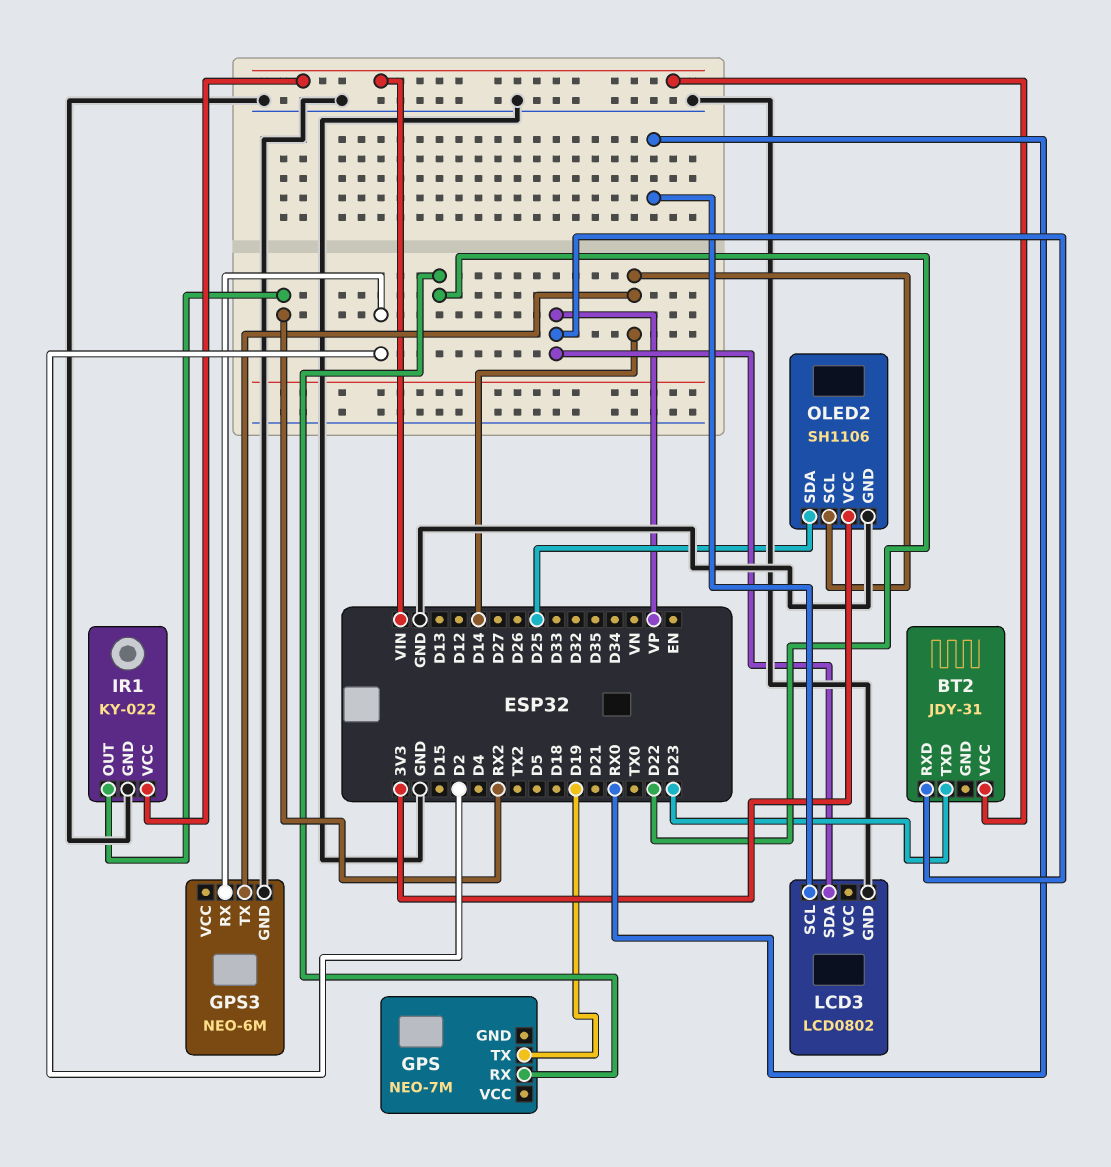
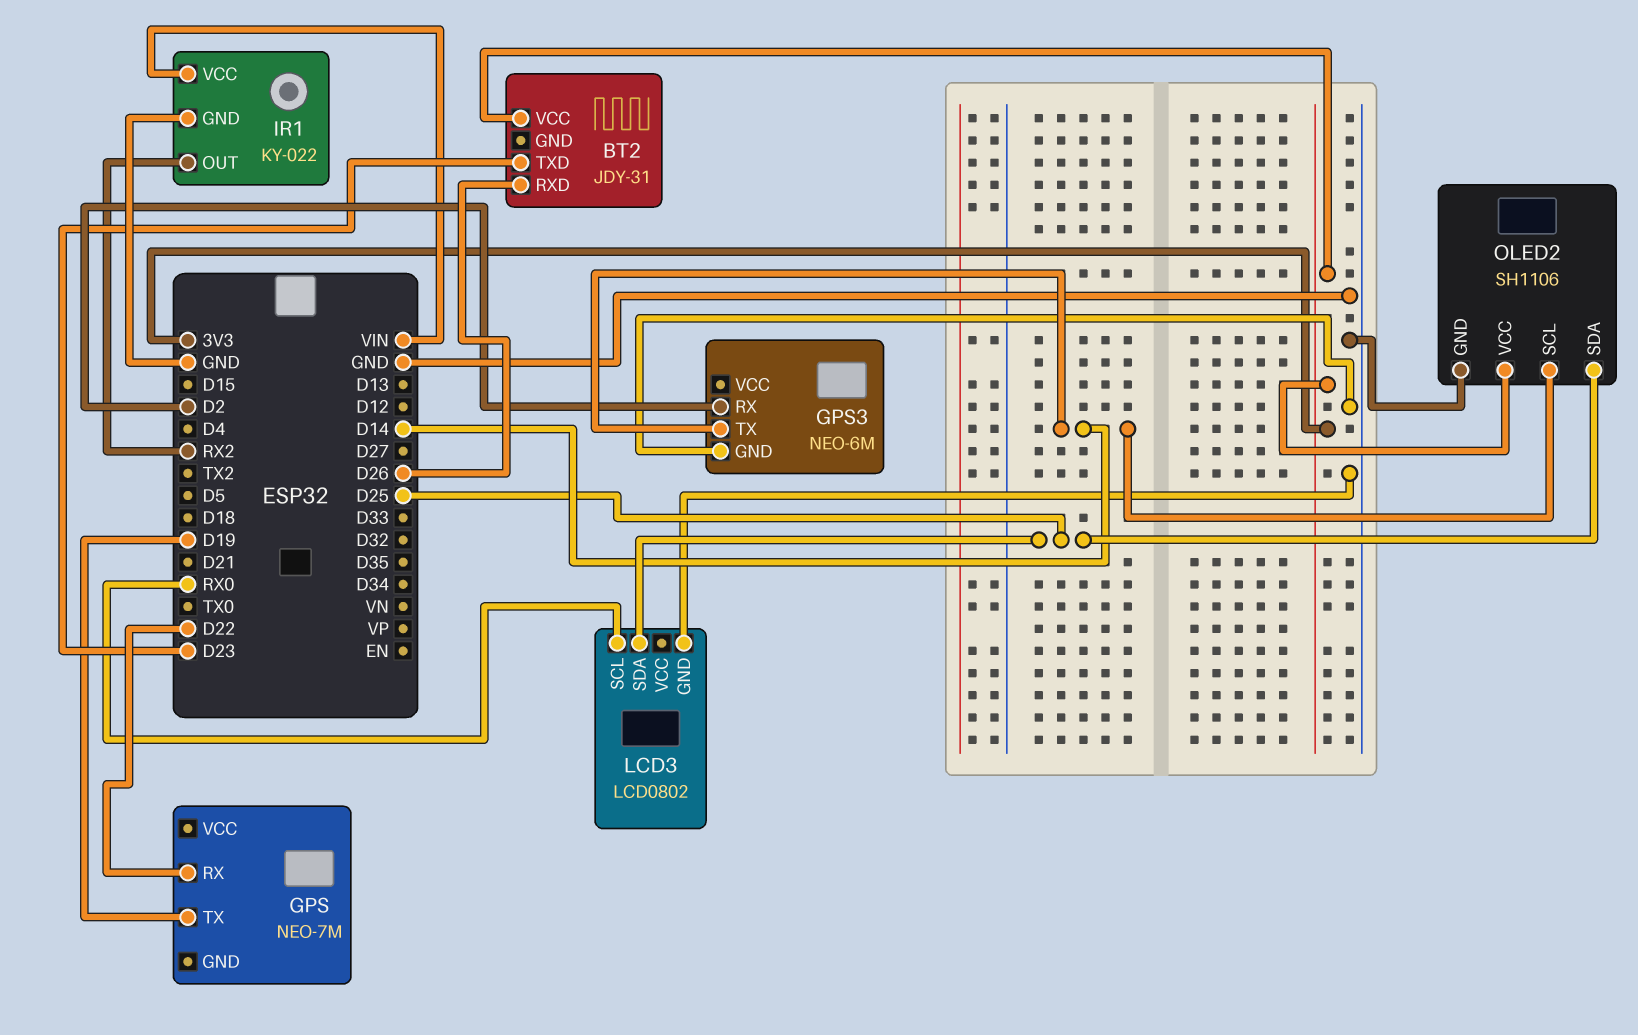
BT2 pin RXD: VP -> D26
BT2 pin VCC: VIN -> 3V3
LCD3 pin SDA: VP -> D25

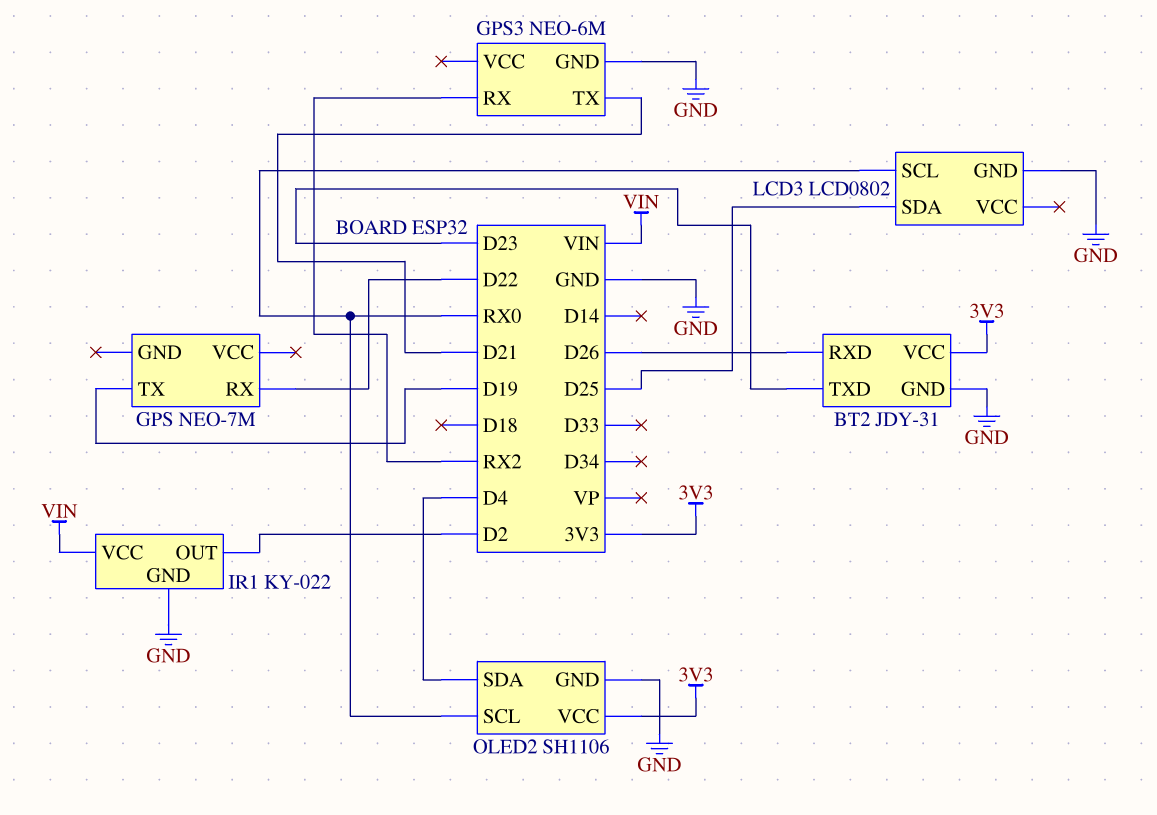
BT2 pin GND: none -> GND
GPS3 pin RX: D2 -> RX2
GPS3 pin TX: D14 -> D21
IR1 pin OUT: RX2 -> D2
OLED2 pin SCL: D14 -> RX0
OLED2 pin SDA: D25 -> D4

